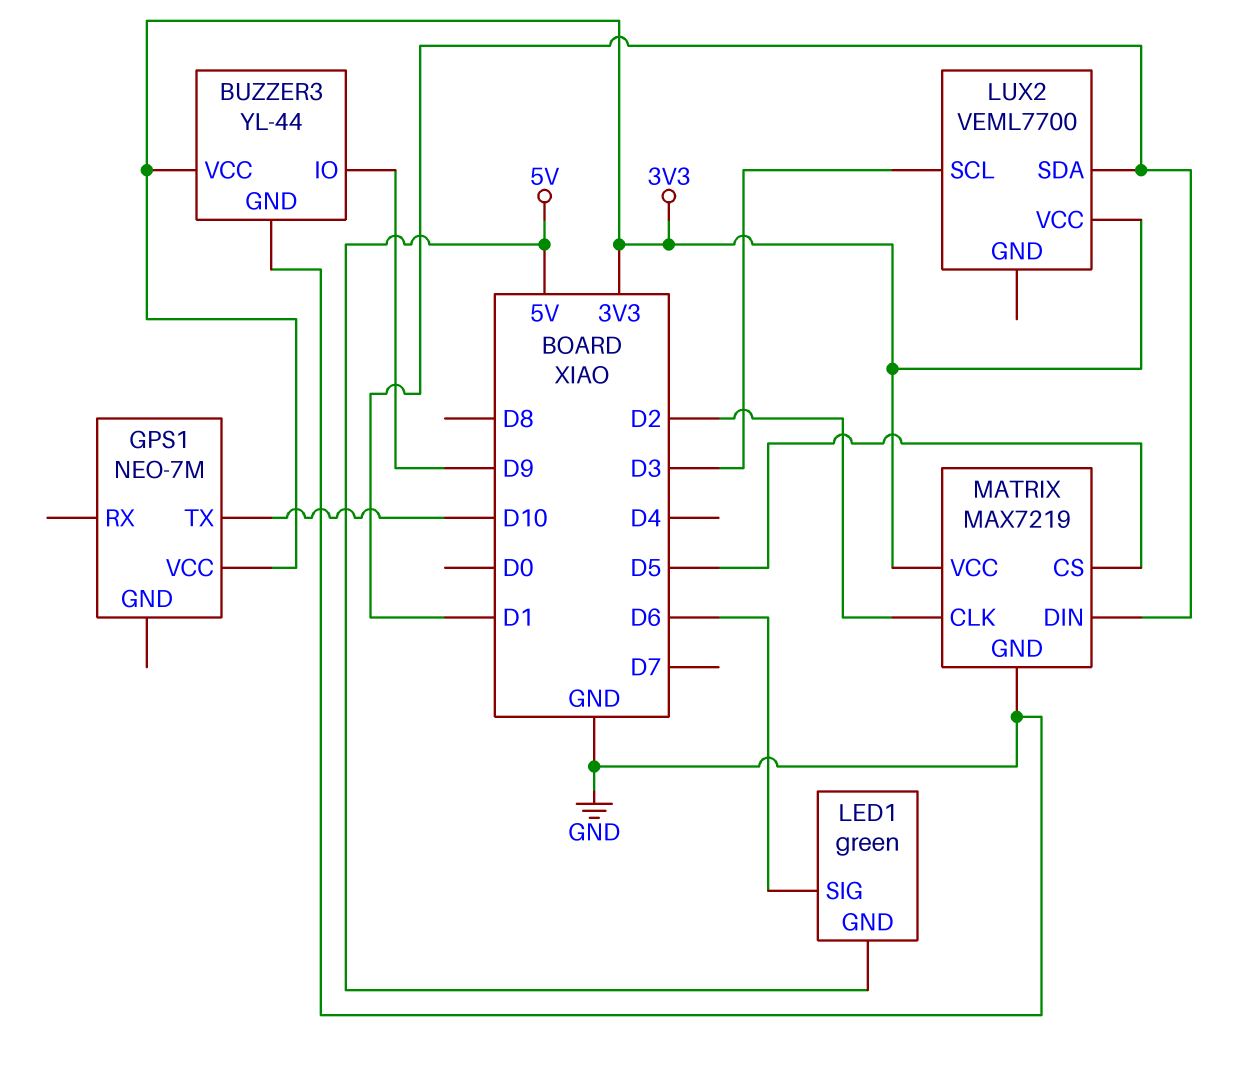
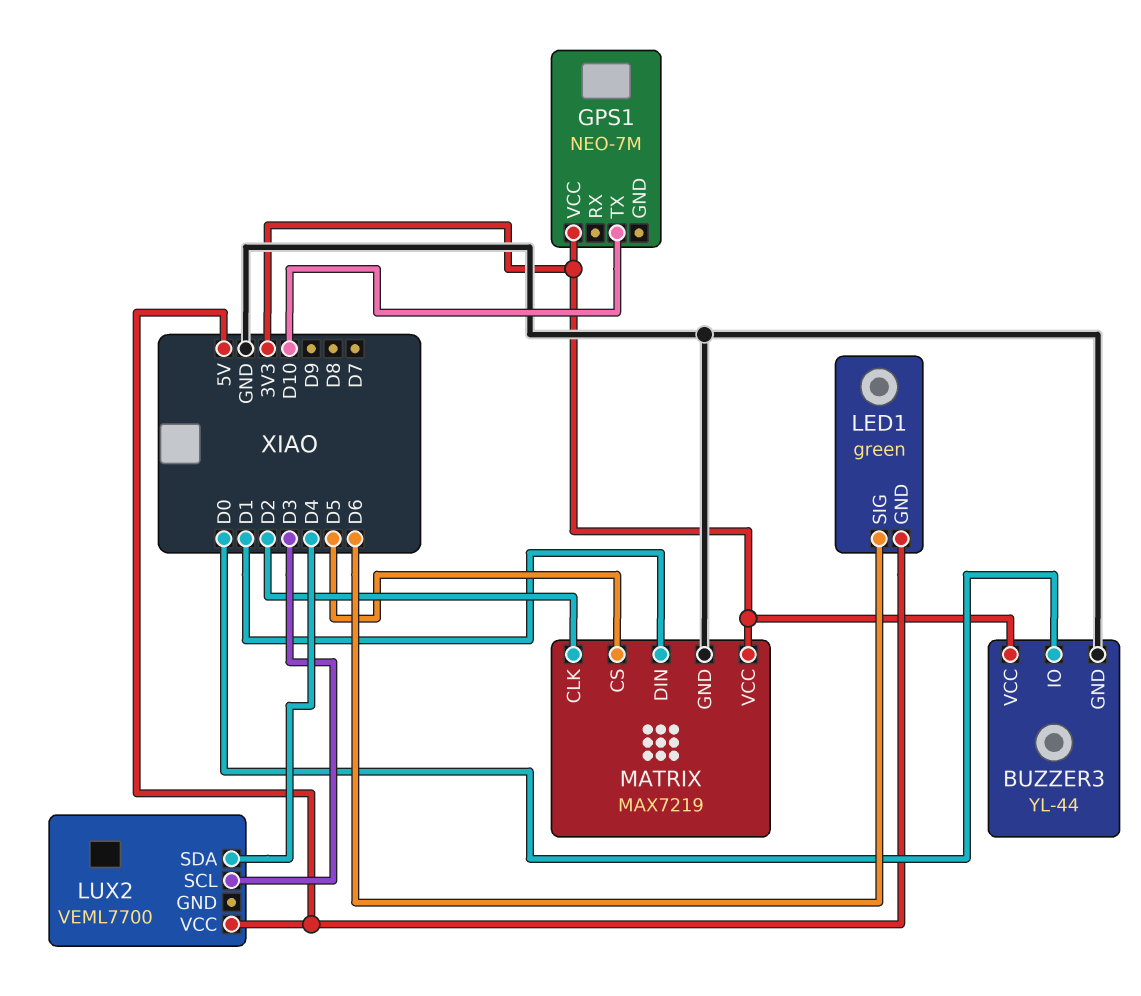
BUZZER3 pin IO: D9 -> D0
LUX2 pin SDA: D1 -> D4
LUX2 pin VCC: 3V3 -> 5V

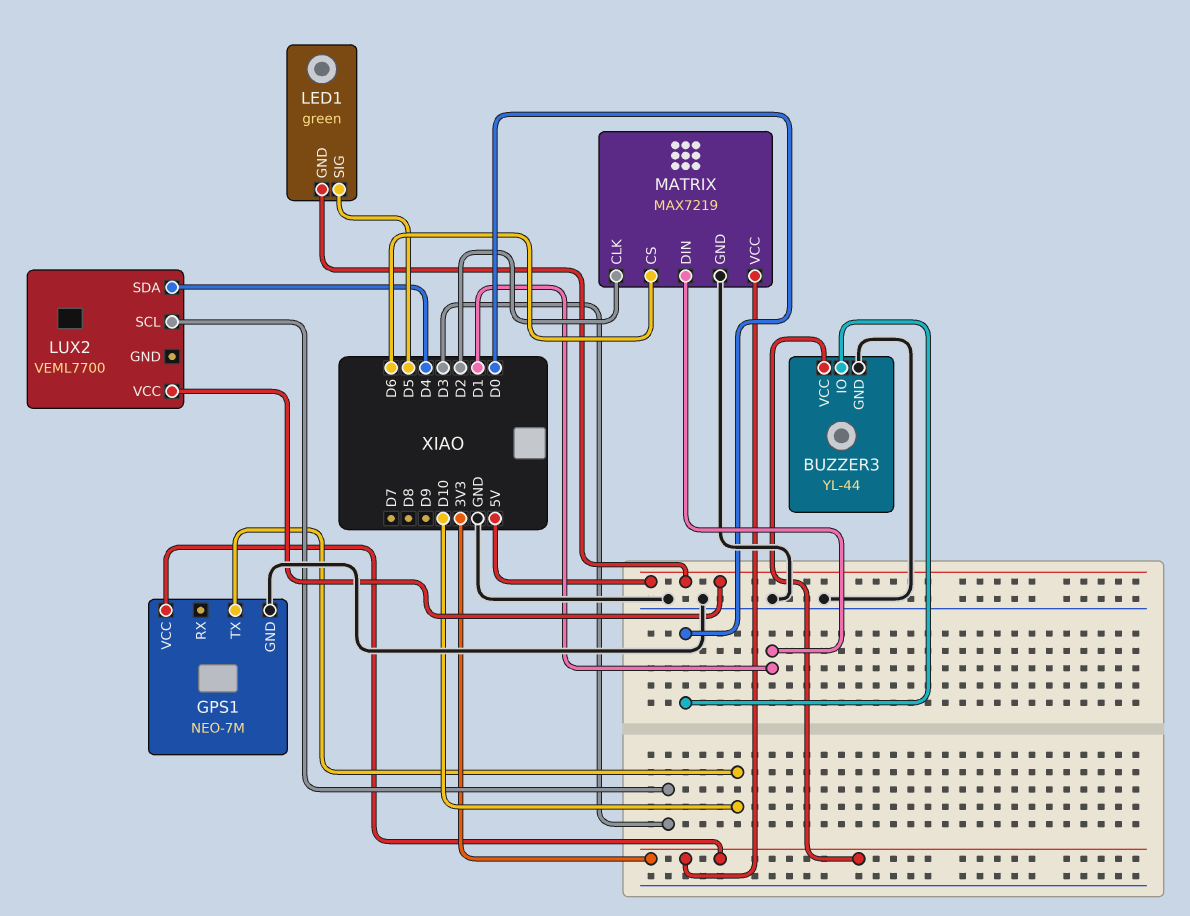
GPS1 pin GND: none -> GND
LED1 pin SIG: D6 -> D5
MATRIX pin CS: D5 -> D6

